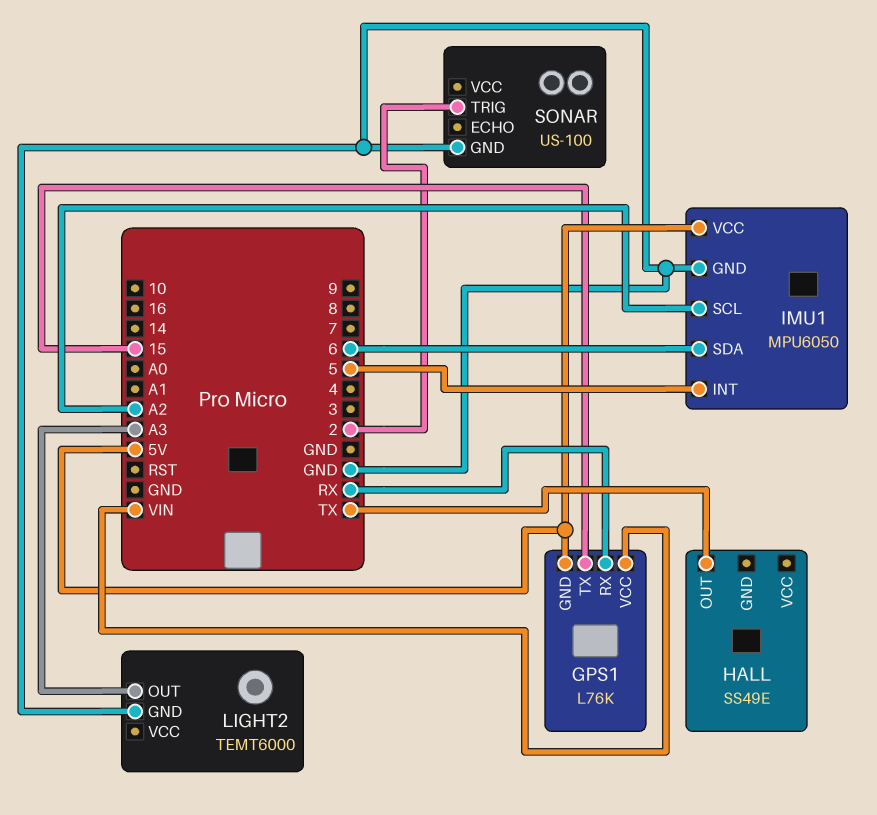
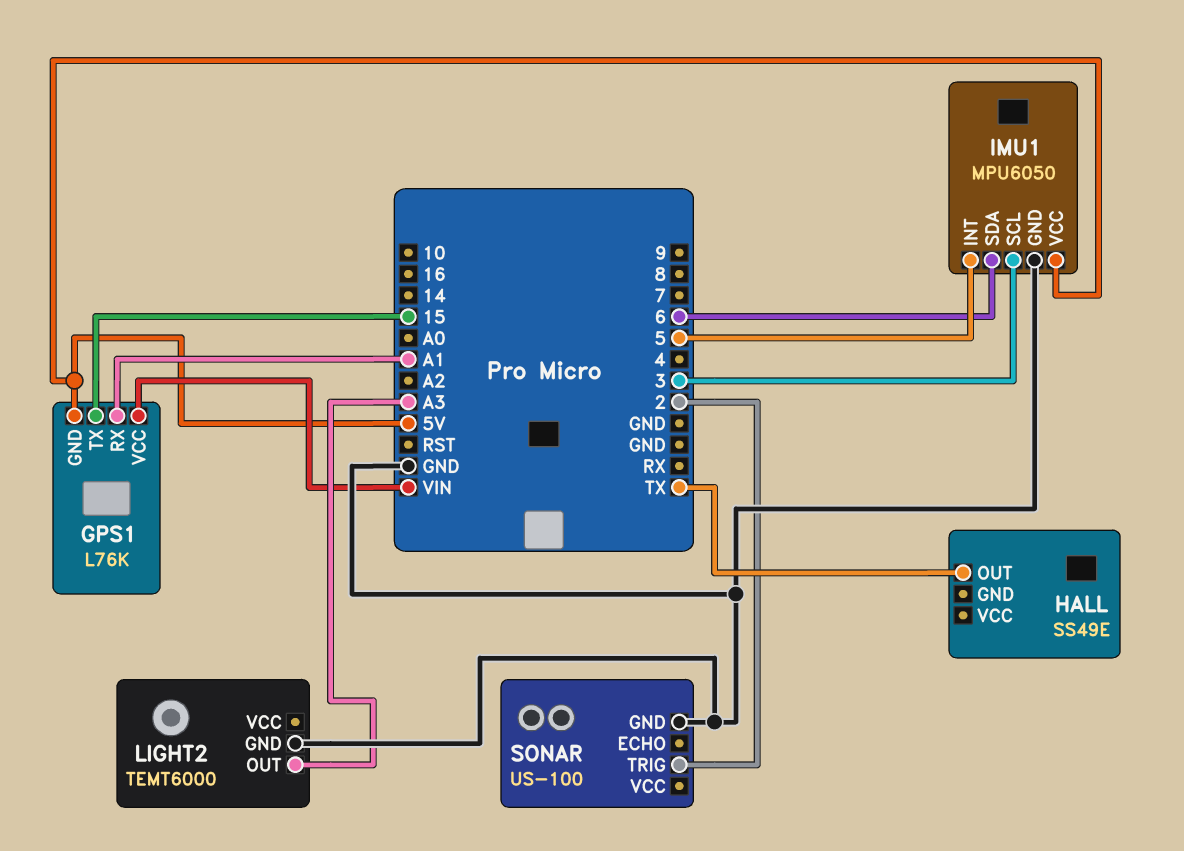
GPS1 pin RX: RX -> A1
IMU1 pin SCL: A2 -> 3

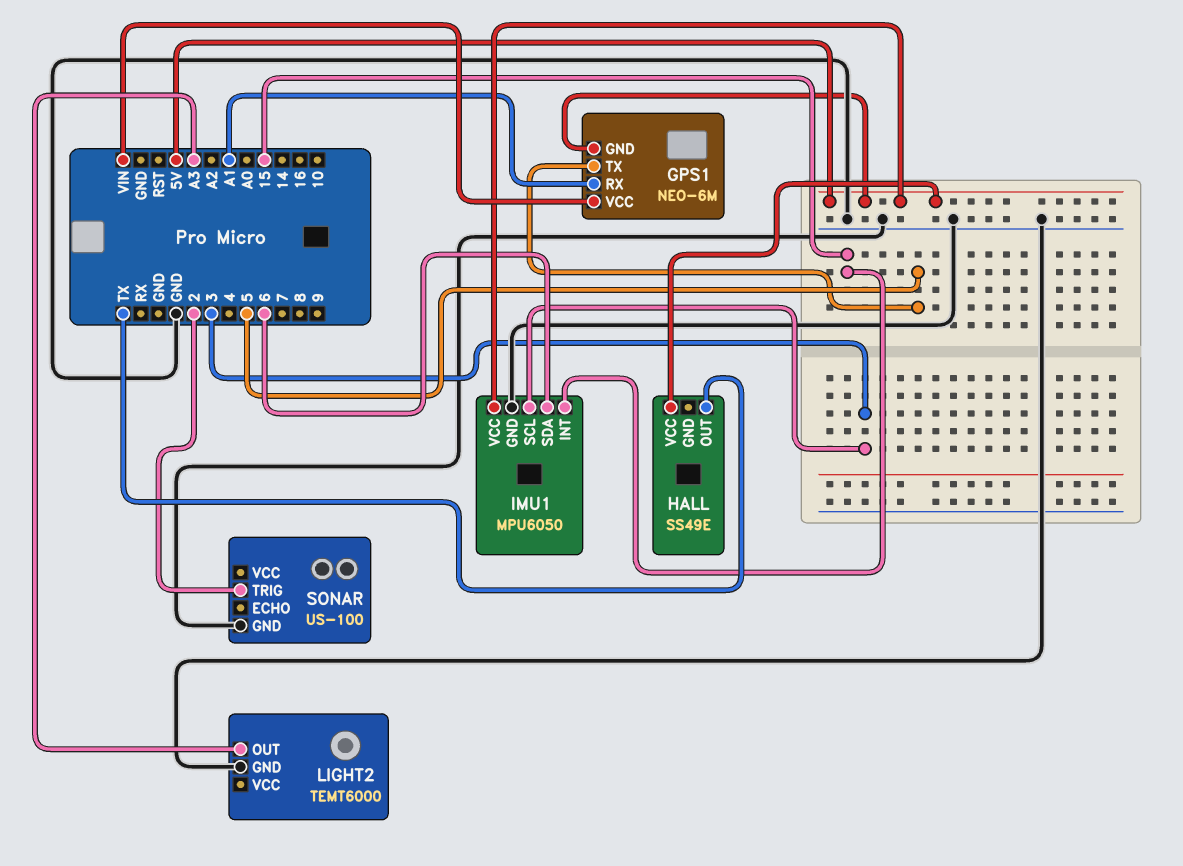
GPS1: L76K -> NEO-6M
GPS1 pin TX: 15 -> 5
HALL pin VCC: none -> 5V
IMU1 pin INT: 5 -> 15

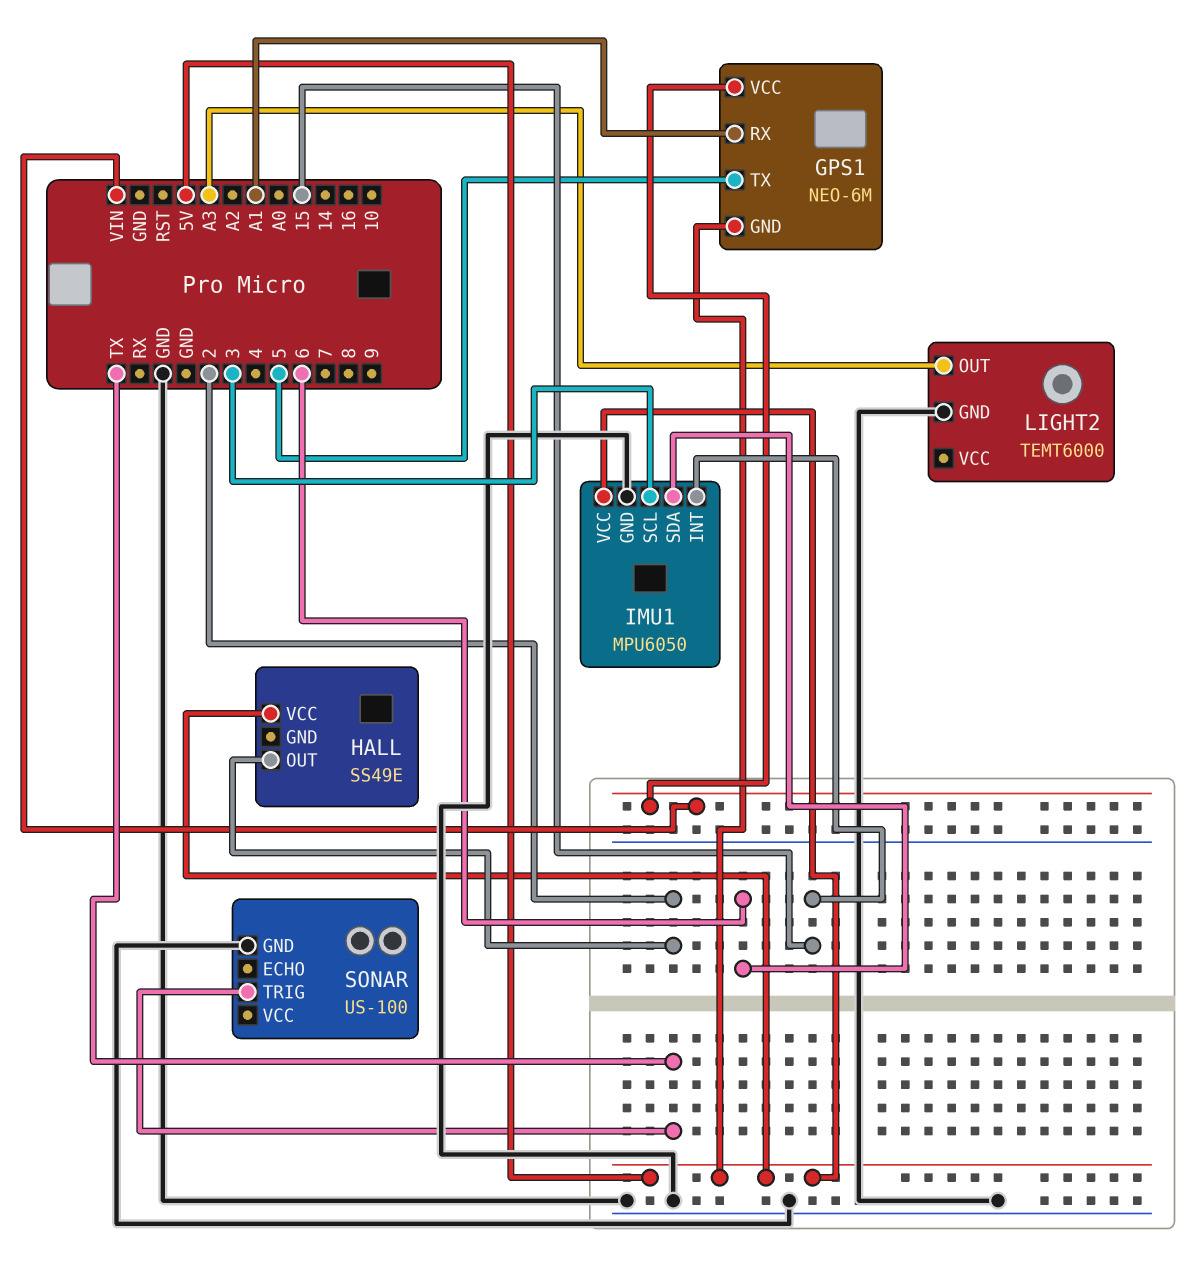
HALL pin OUT: TX -> 2
SONAR pin TRIG: 2 -> TX

